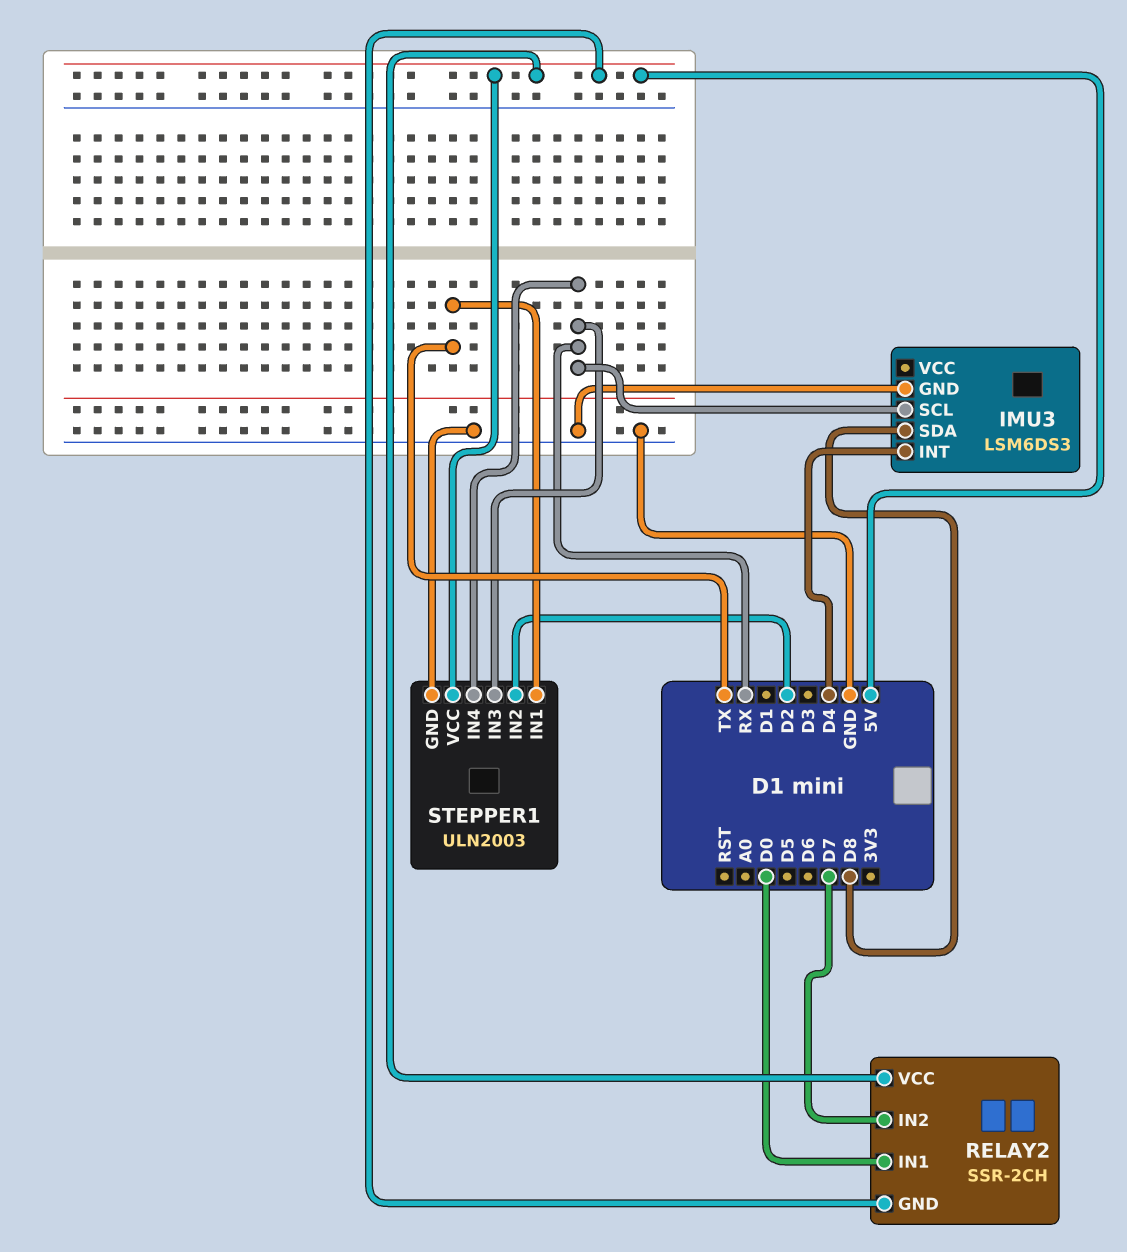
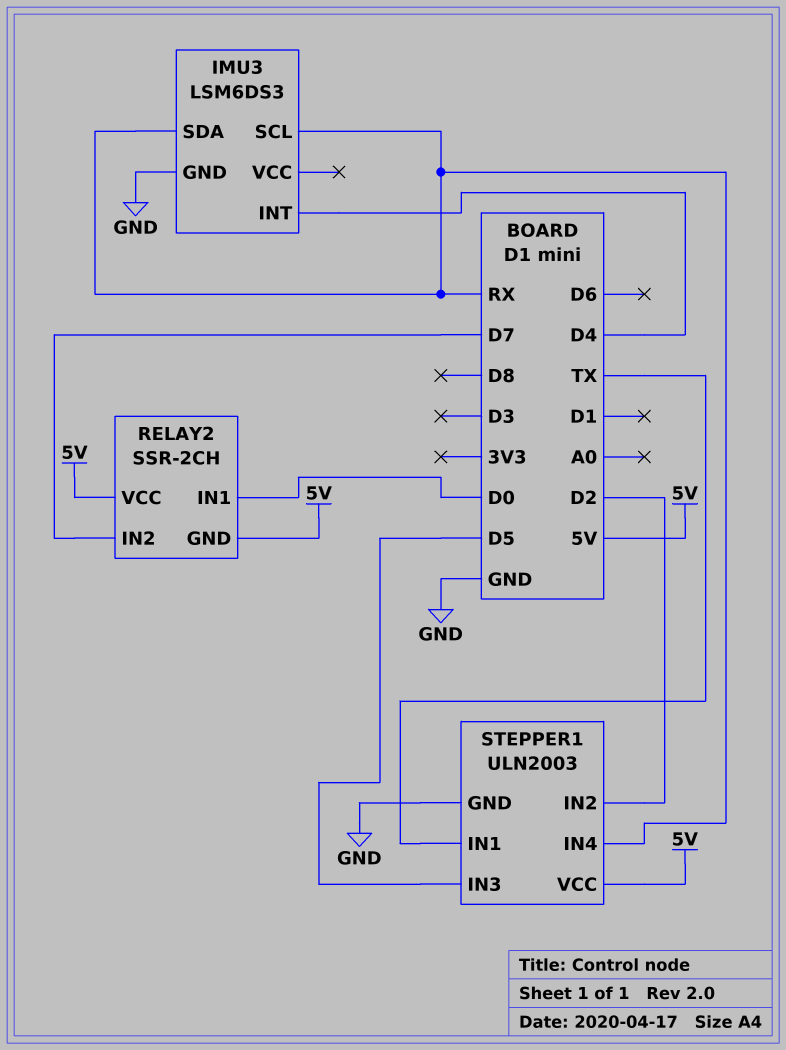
IMU3 pin SDA: D8 -> RX
STEPPER1 pin IN3: RX -> D5

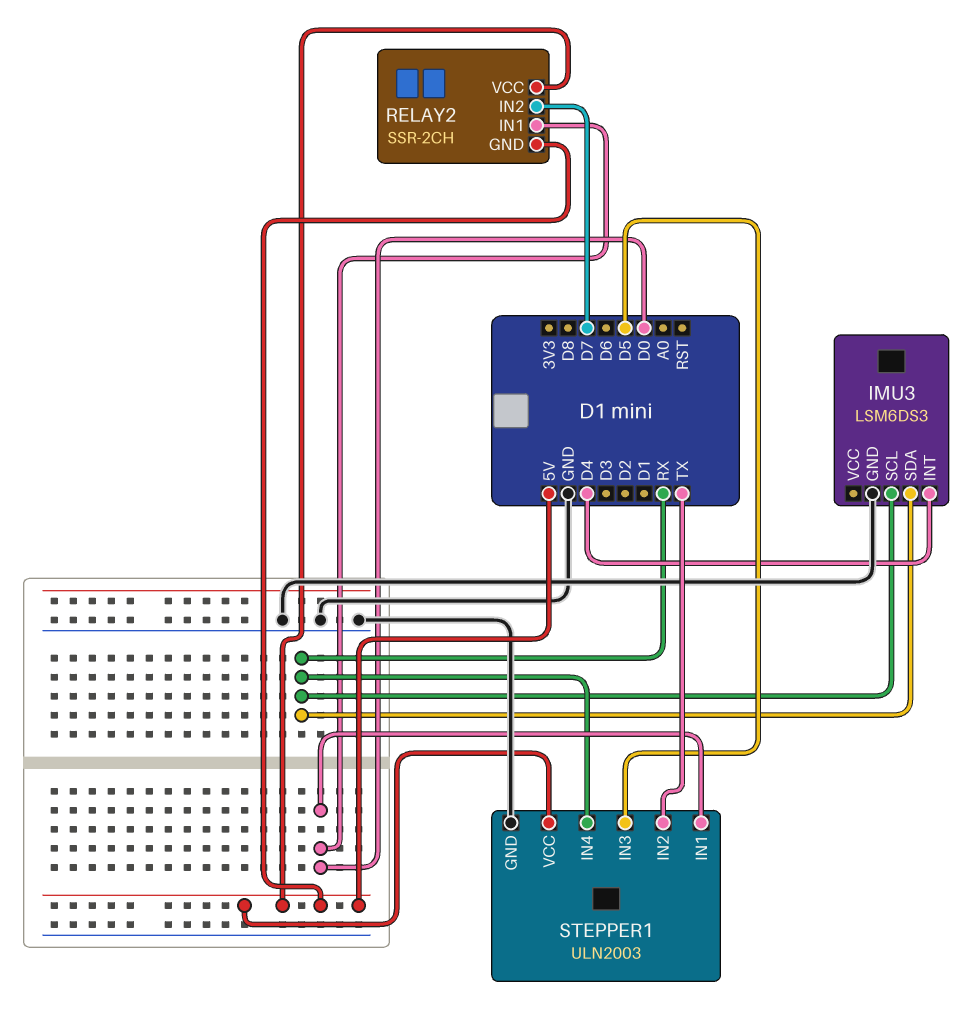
STEPPER1 pin IN1: TX -> D0
STEPPER1 pin IN2: D2 -> TX

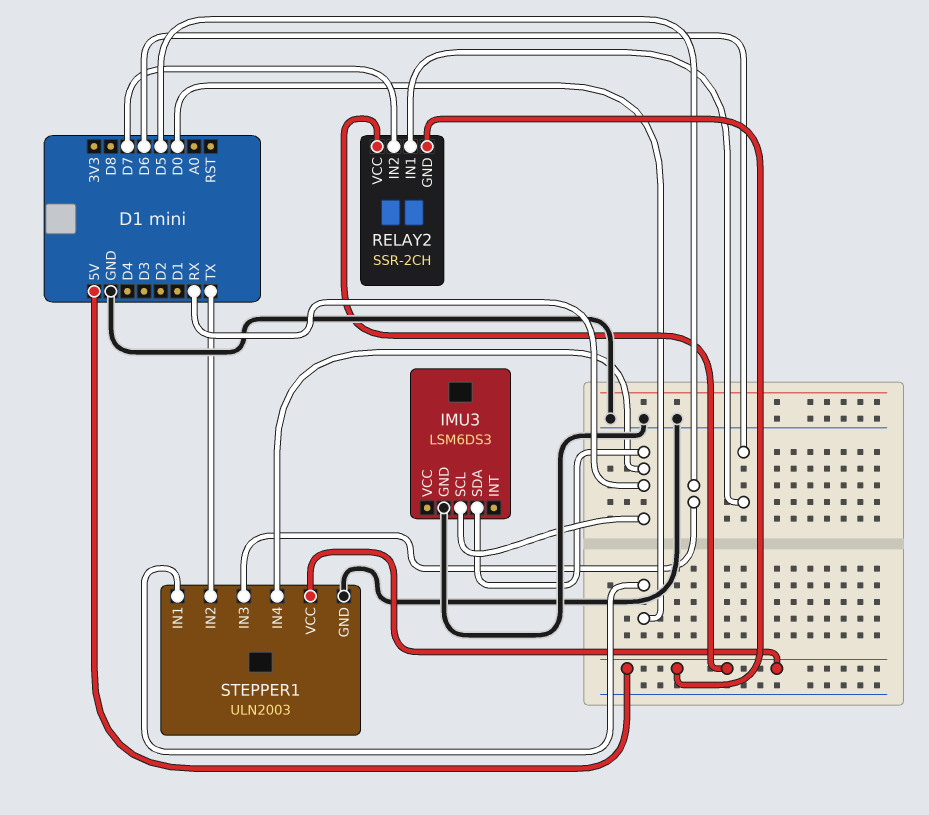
IMU3 pin INT: D4 -> none
RELAY2 pin IN1: D0 -> D6

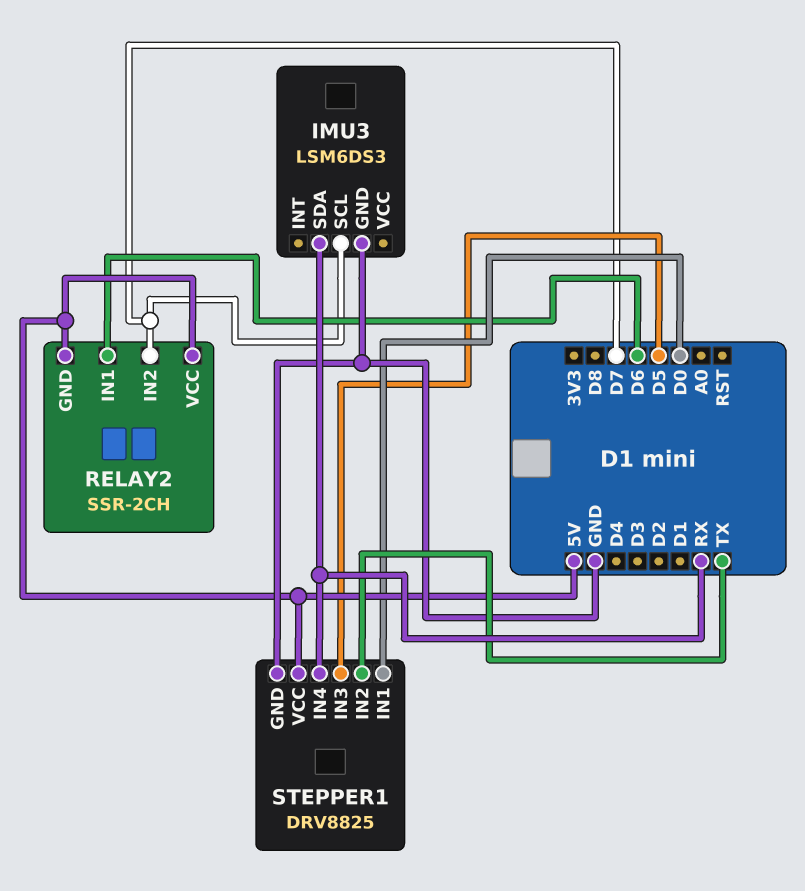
IMU3 pin SCL: RX -> D7
STEPPER1: ULN2003 -> DRV8825

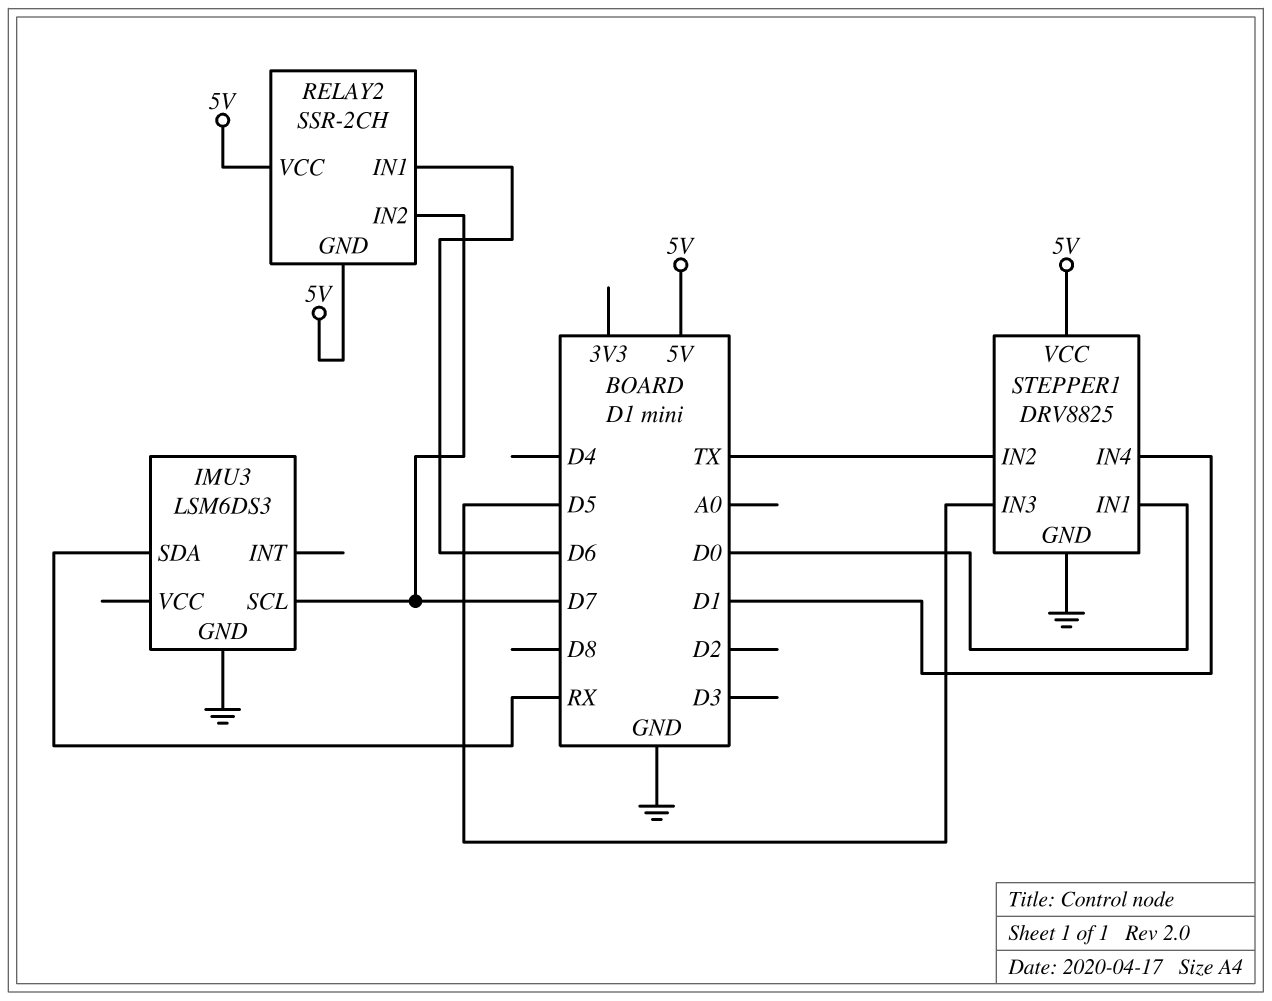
STEPPER1 pin IN4: RX -> D1

